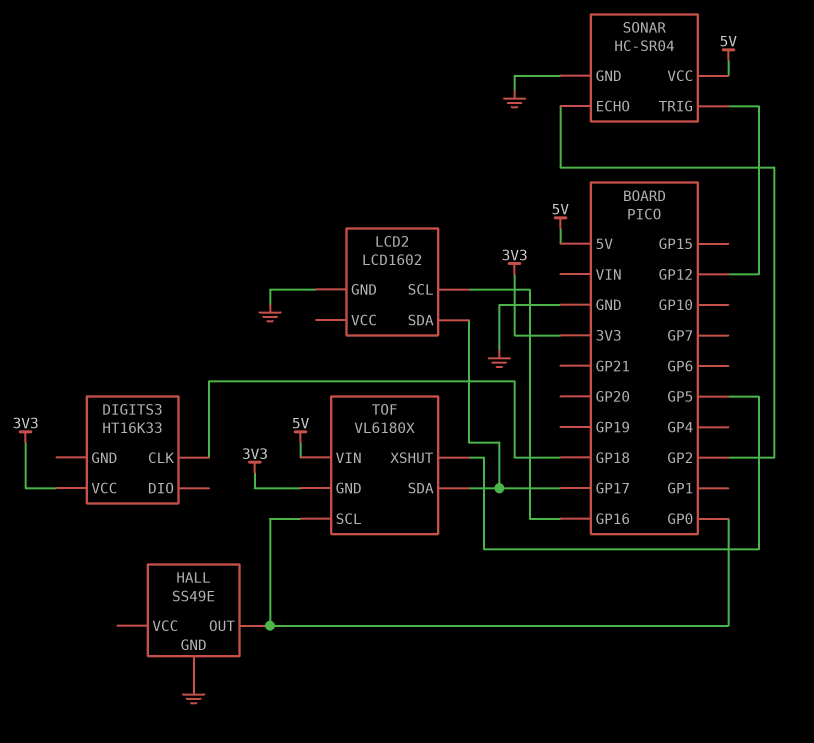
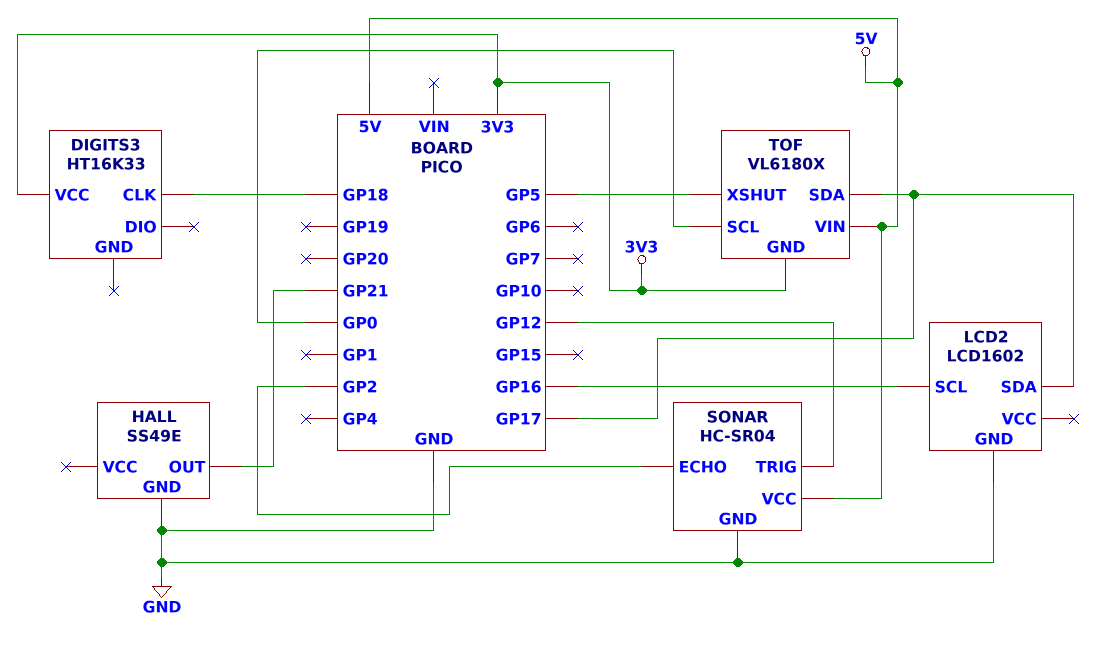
HALL pin OUT: GP0 -> GP21

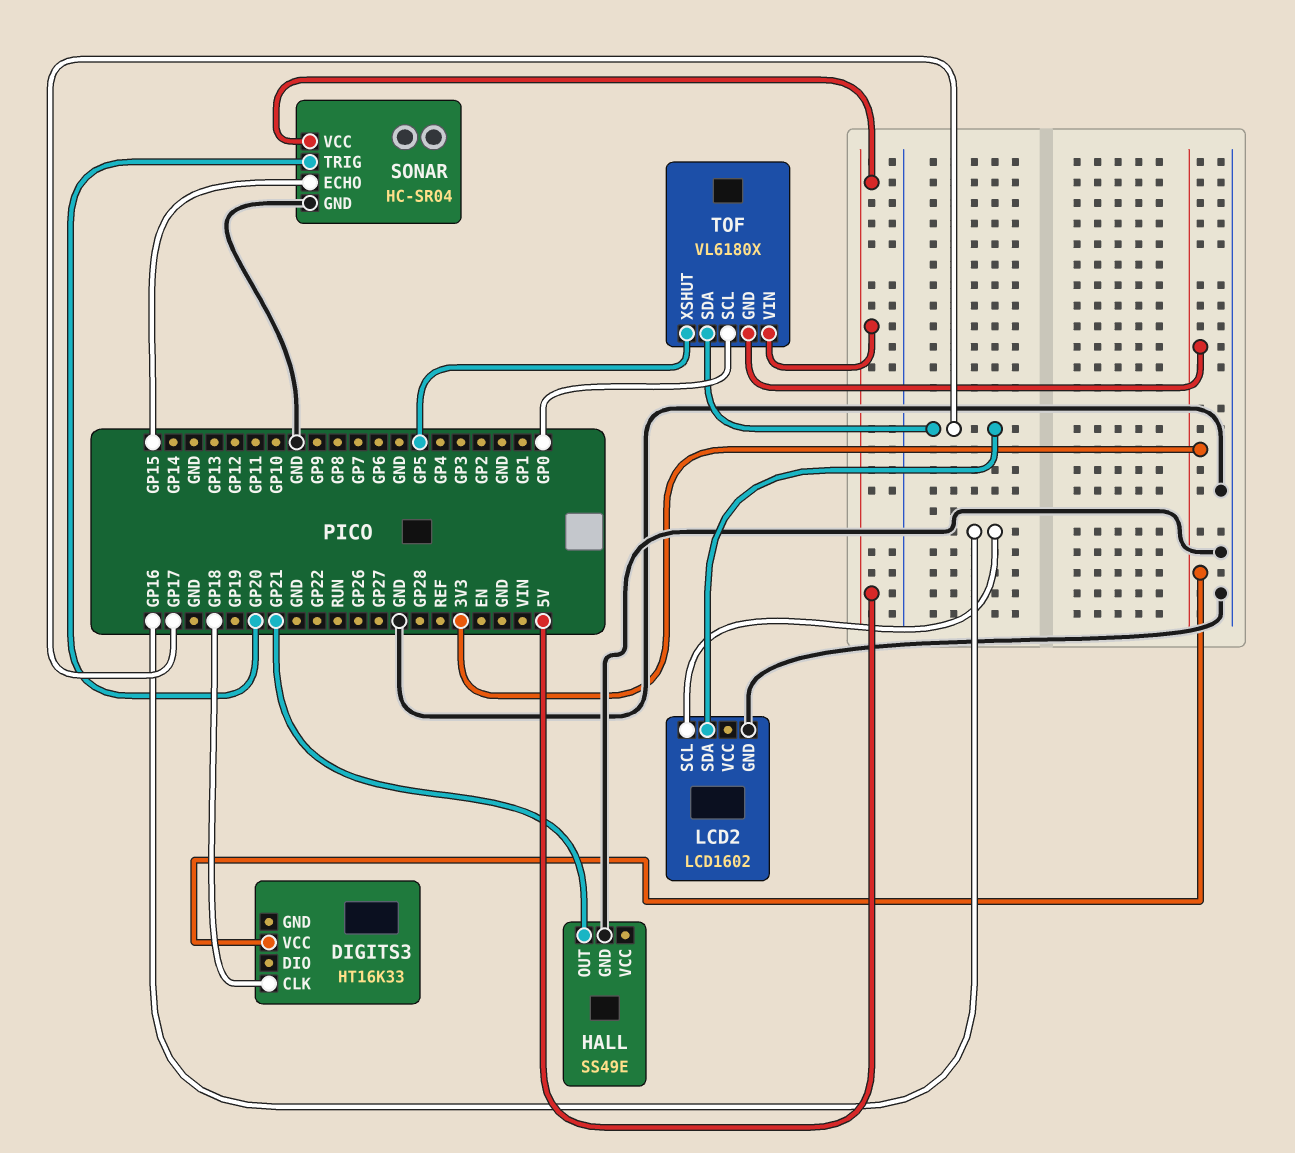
SONAR pin ECHO: GP2 -> GP15
SONAR pin TRIG: GP12 -> GP20

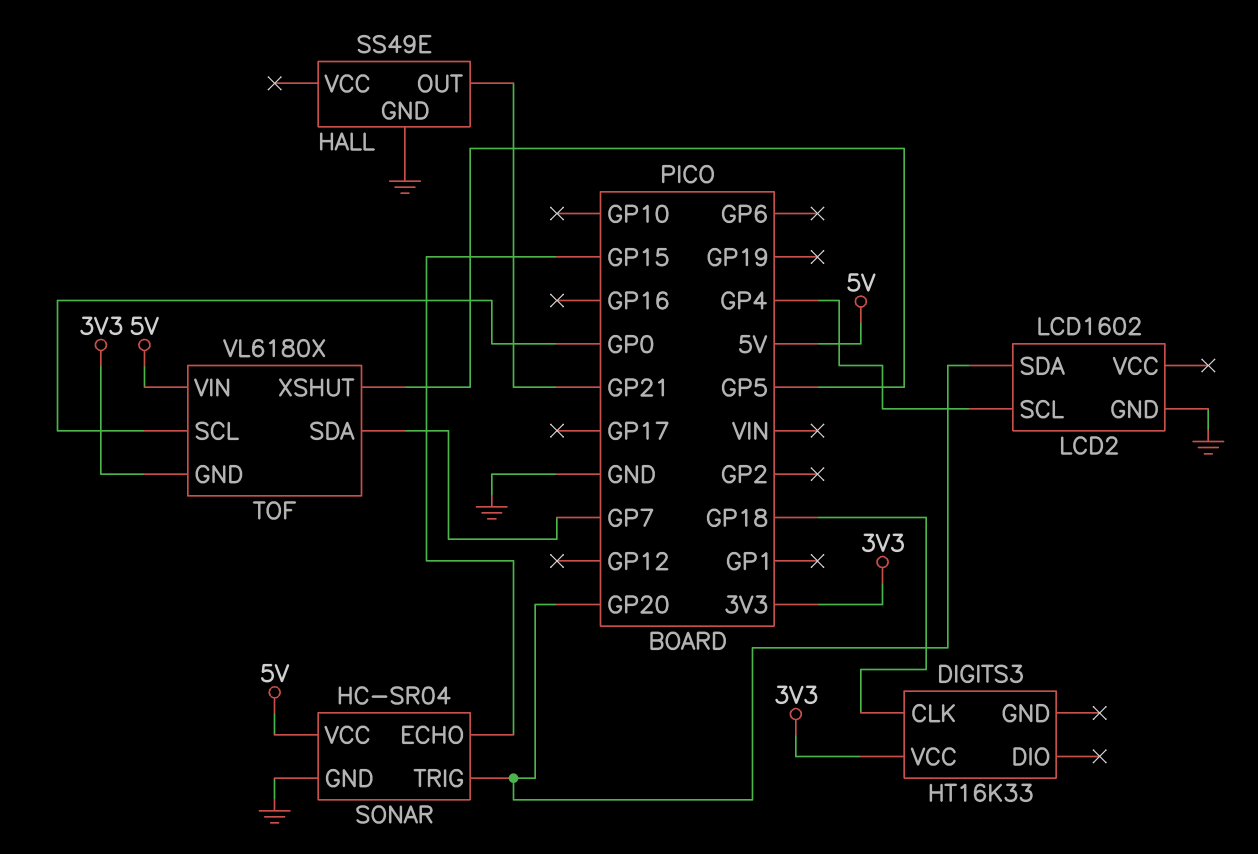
LCD2 pin SCL: GP16 -> GP4
LCD2 pin SDA: GP17 -> GP20
TOF pin SDA: GP17 -> GP7

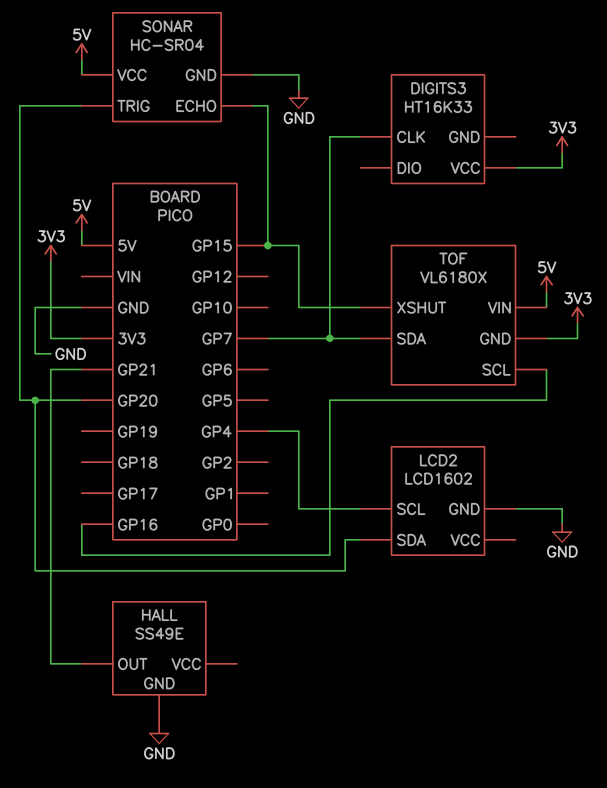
DIGITS3 pin CLK: GP18 -> GP7
TOF pin SCL: GP0 -> GP16
TOF pin XSHUT: GP5 -> GP15

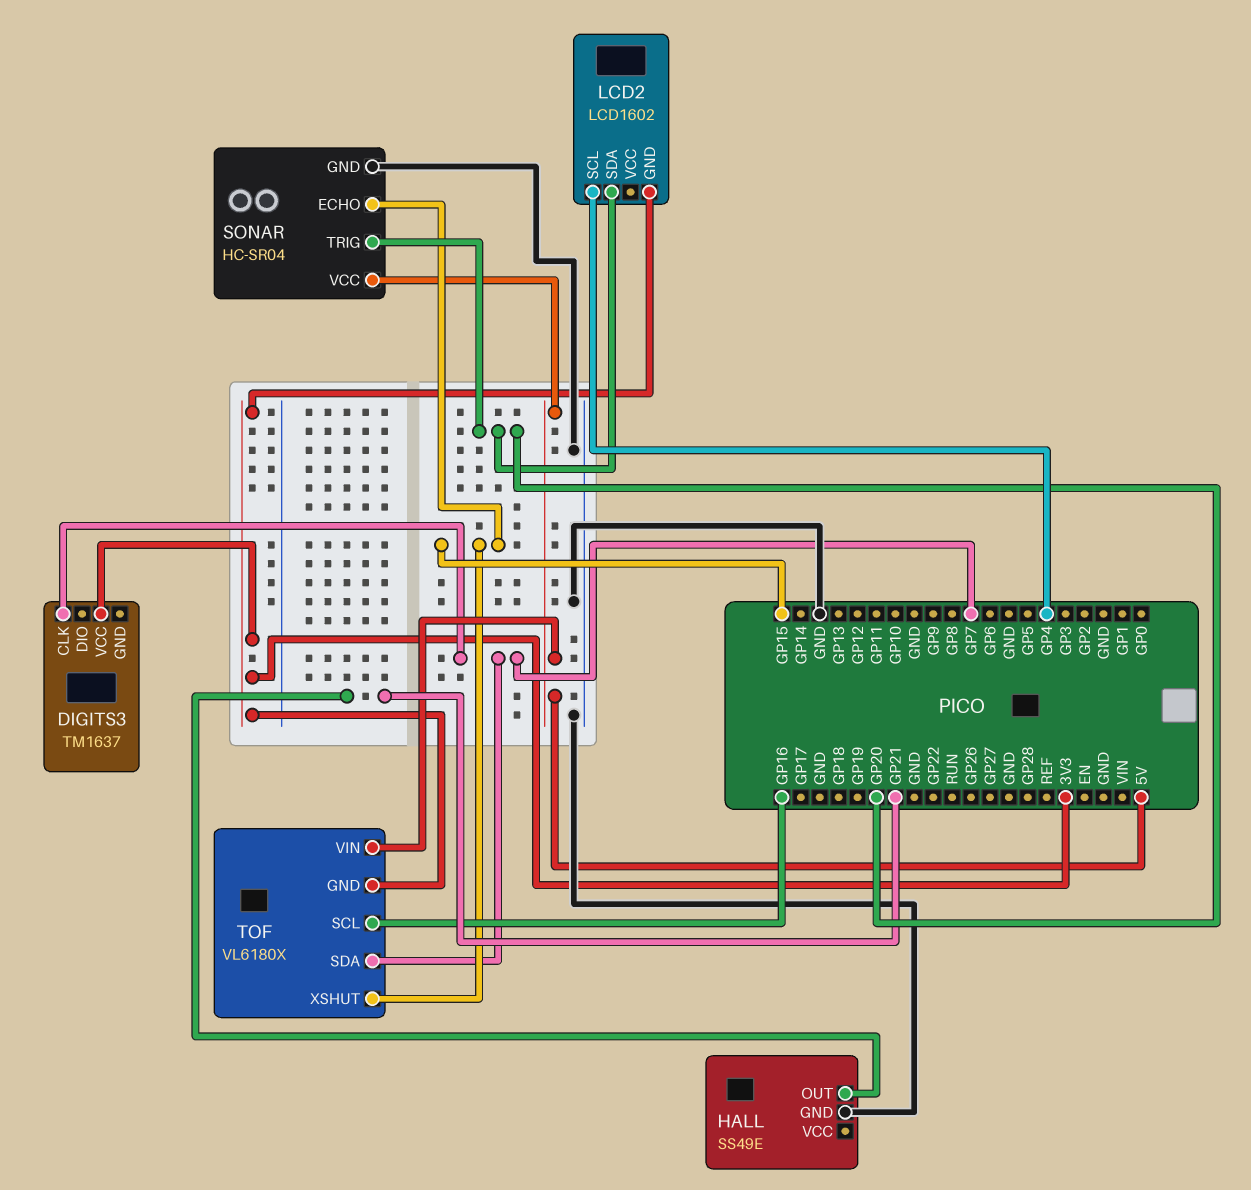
DIGITS3: HT16K33 -> TM1637
LCD2 pin GND: GND -> 3V3

